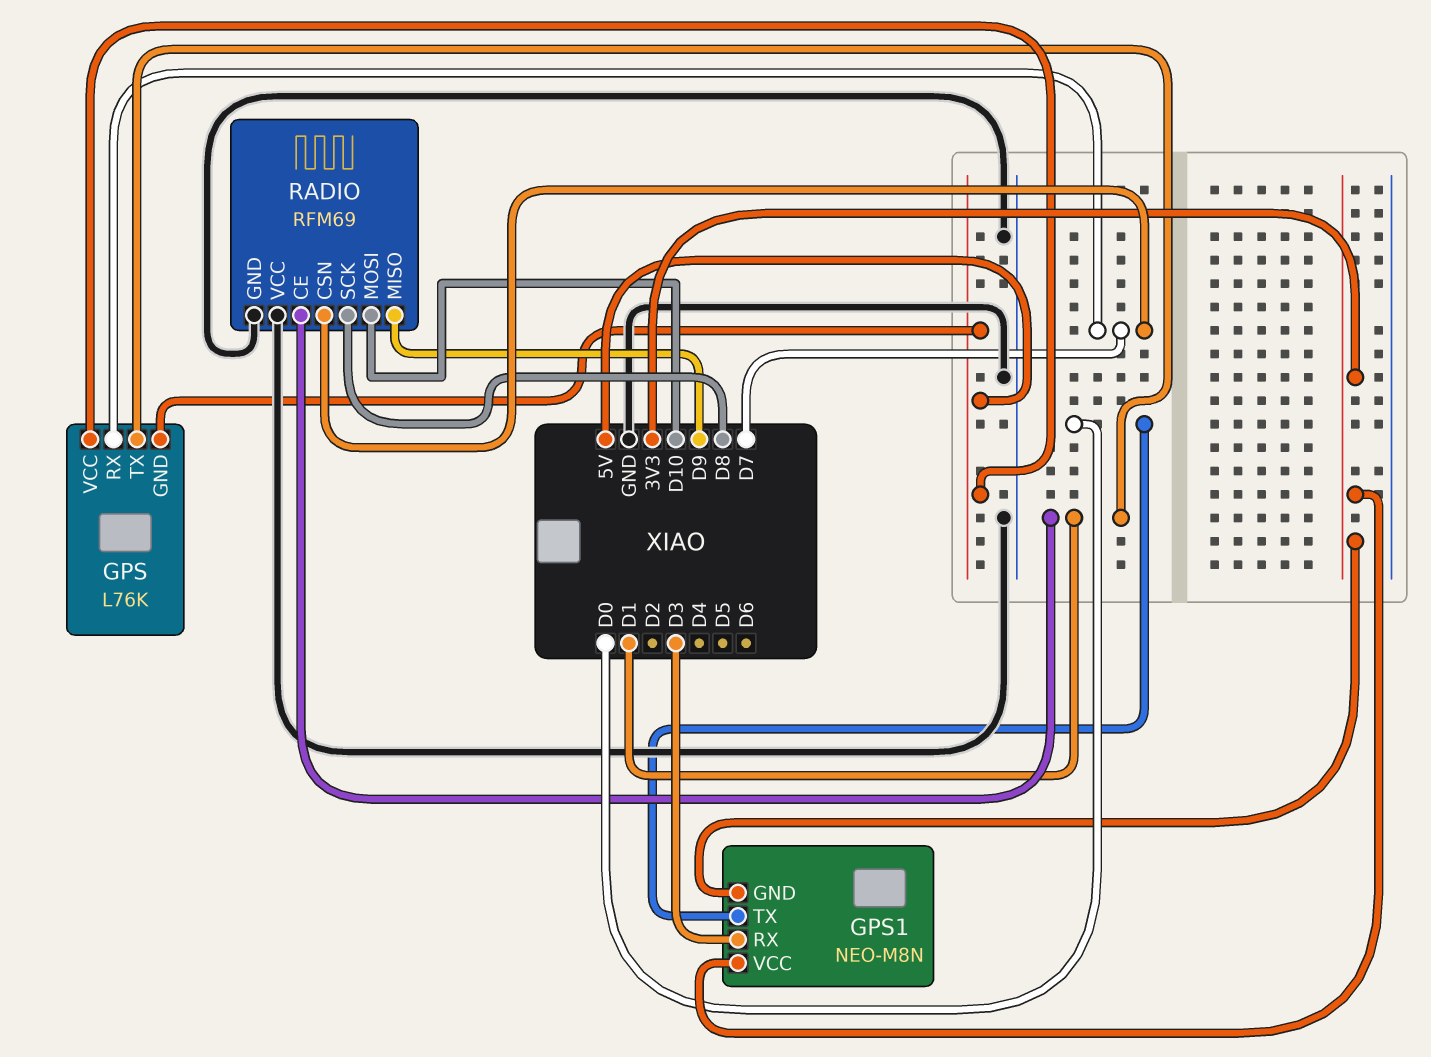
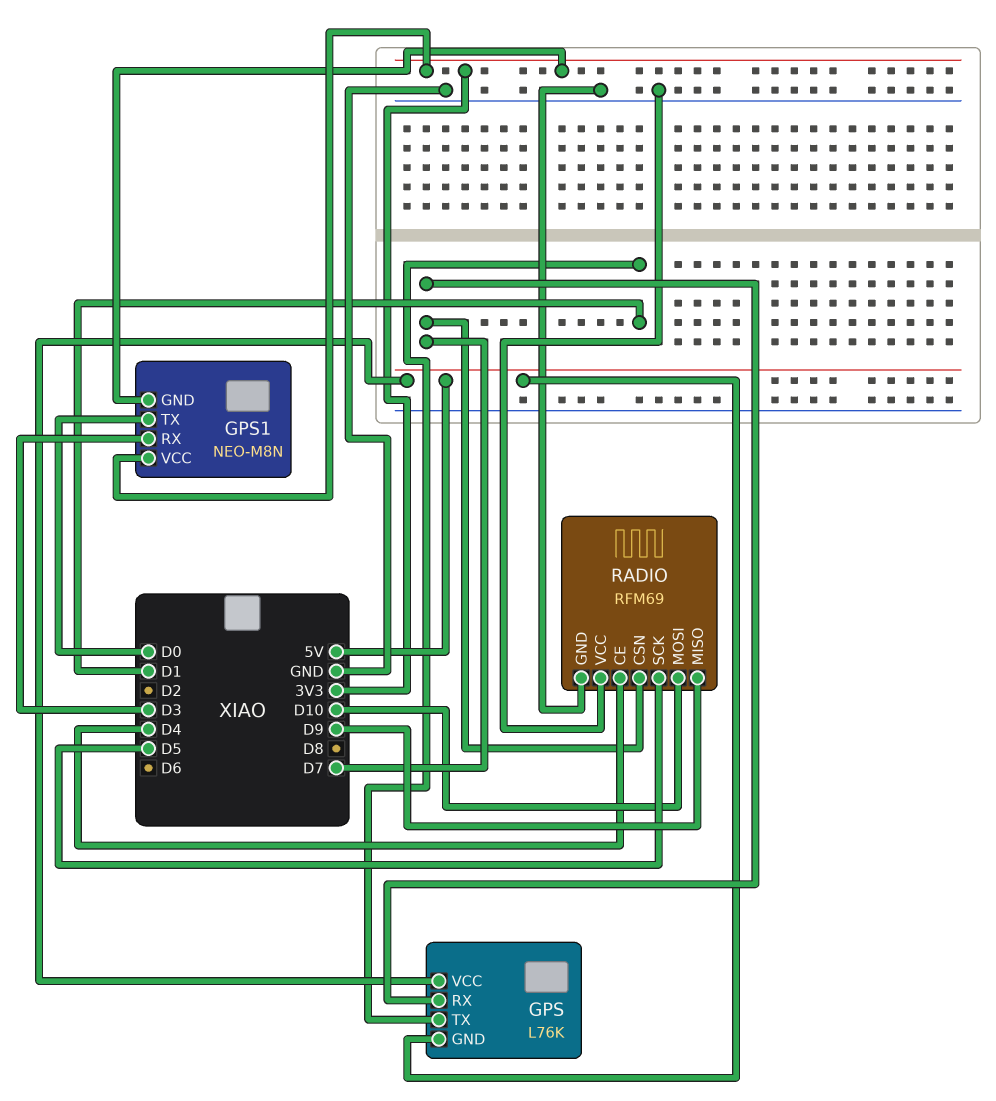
RADIO pin CE: D1 -> D4
RADIO pin SCK: D8 -> D5

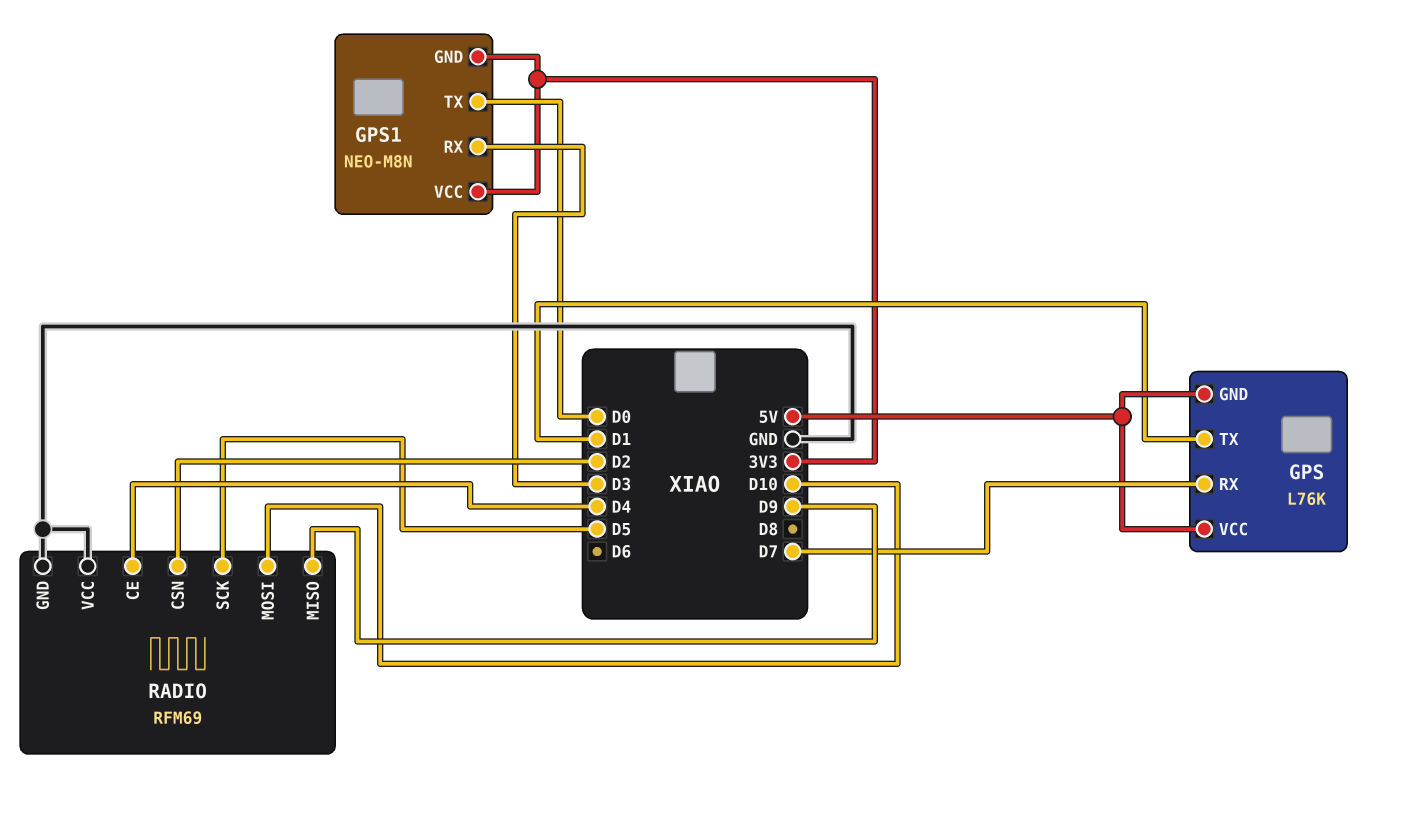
RADIO pin CSN: D7 -> D2

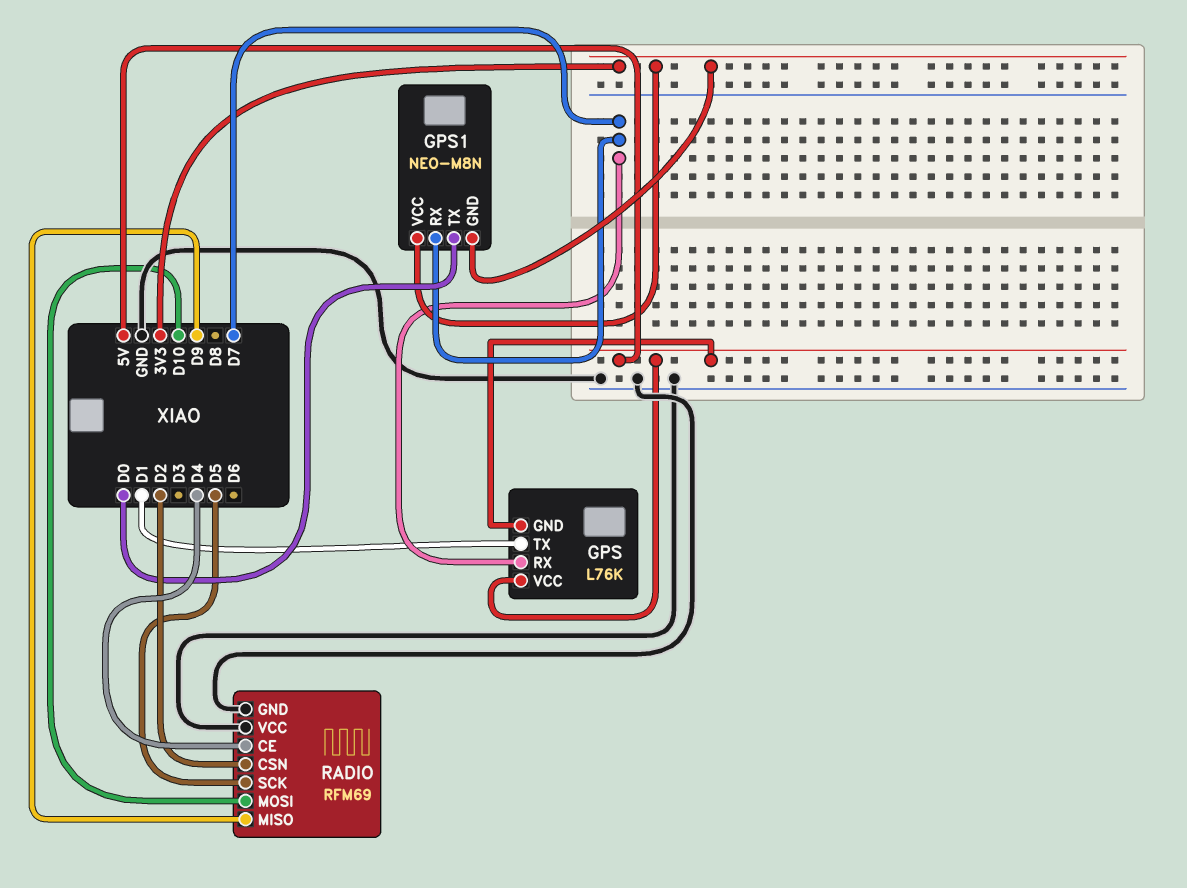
GPS1 pin RX: D3 -> D7

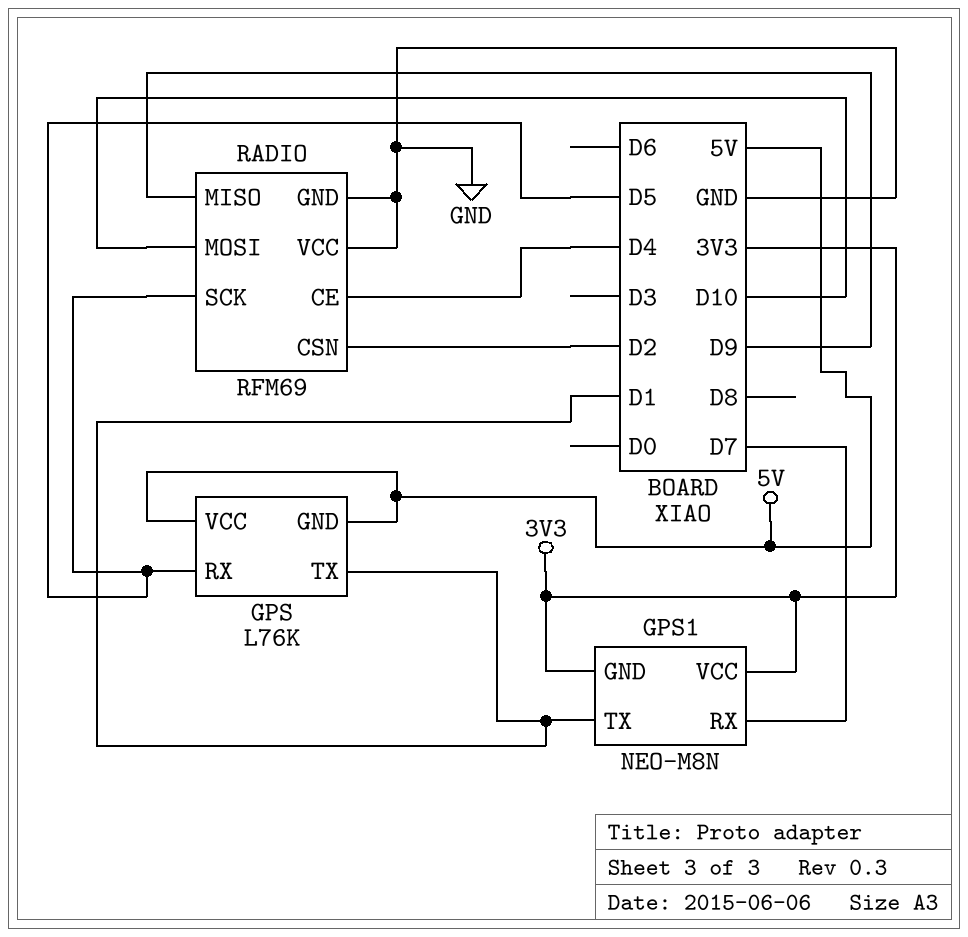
GPS pin RX: D7 -> D5
GPS1 pin TX: D0 -> D1

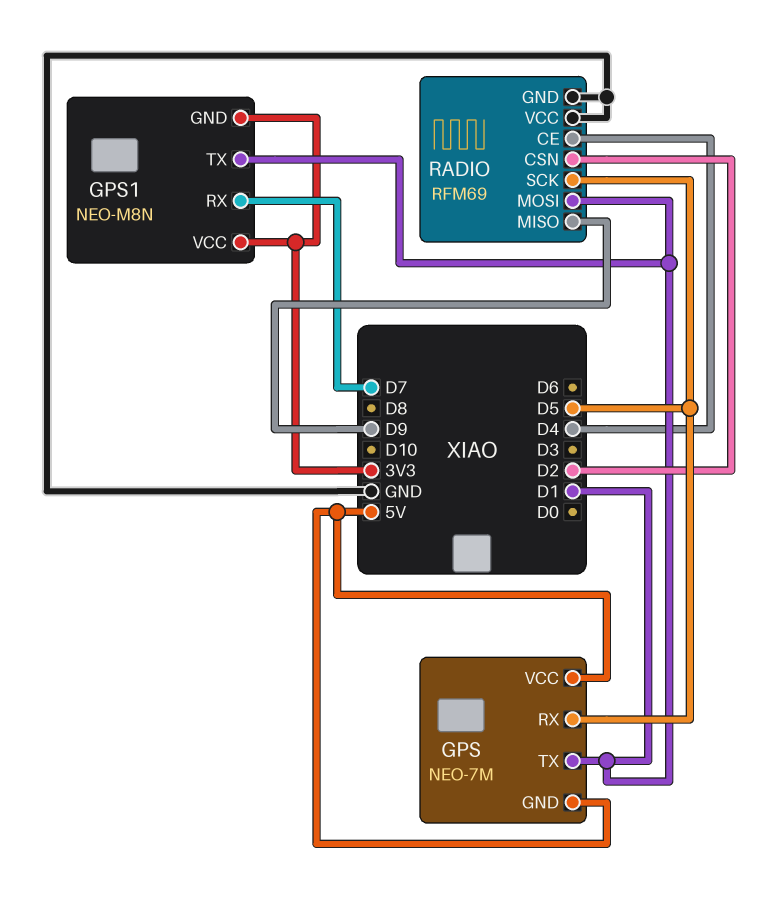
GPS: L76K -> NEO-7M
RADIO pin MOSI: D10 -> D1

